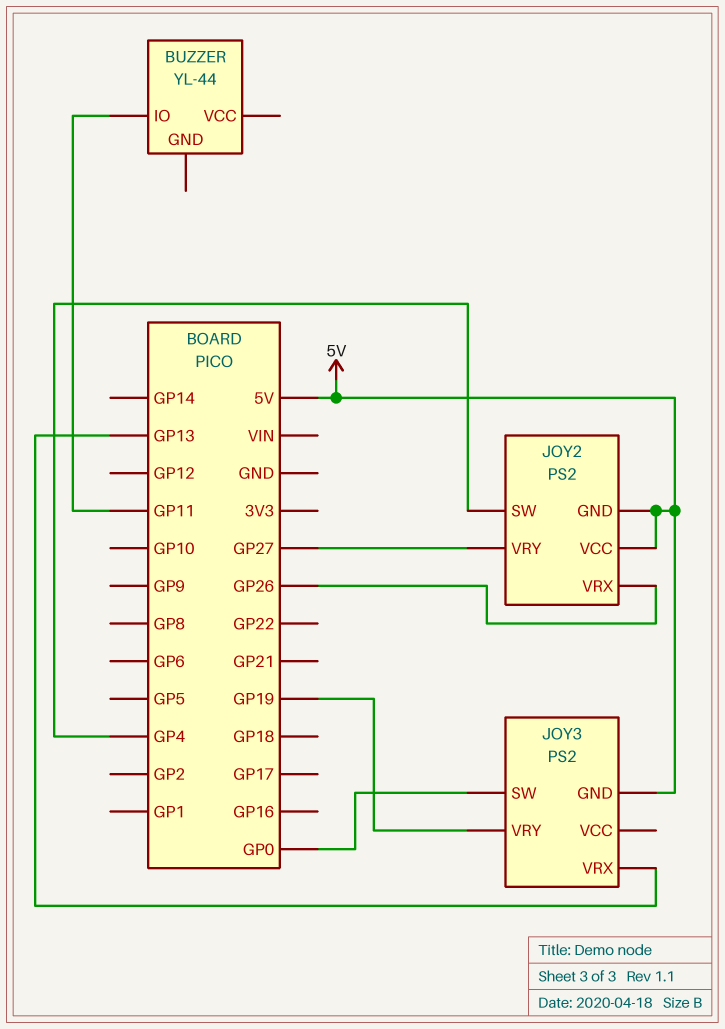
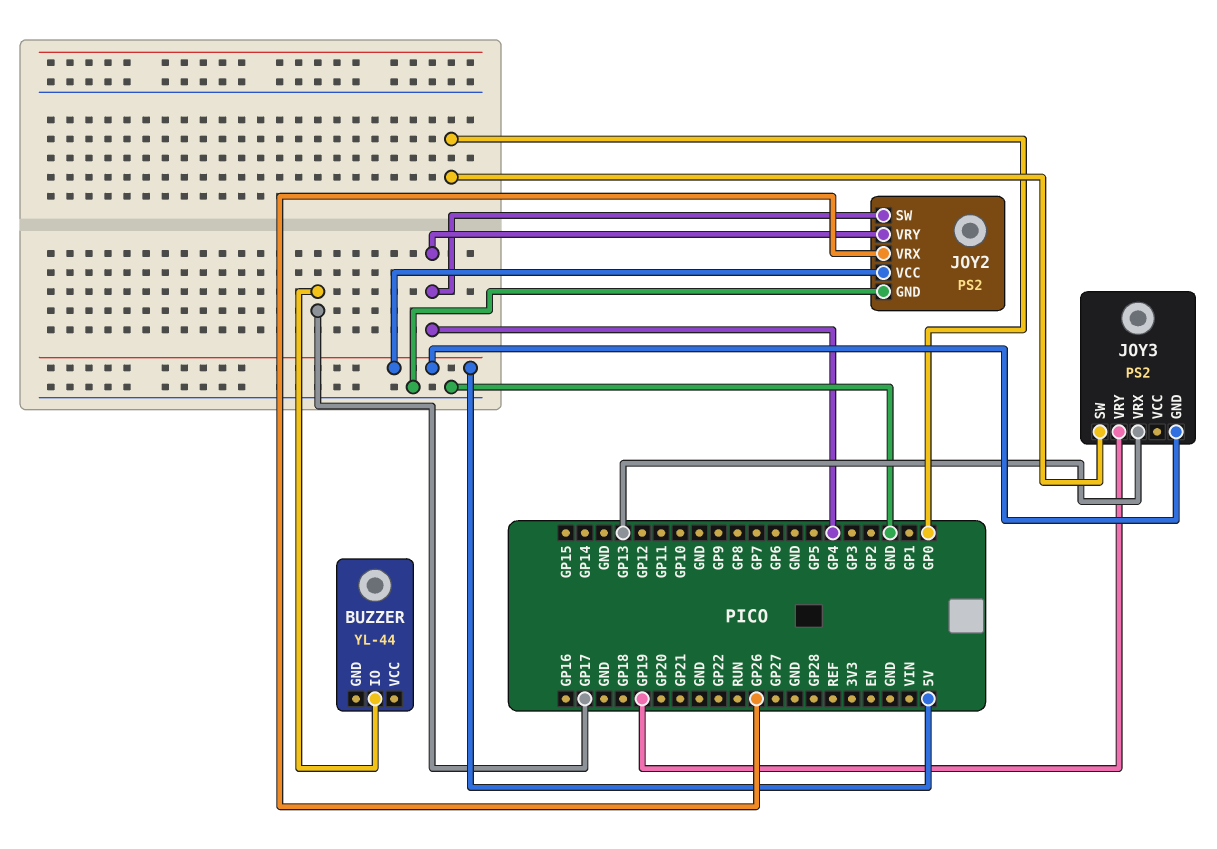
BUZZER pin IO: GP11 -> GP17
JOY2 pin GND: 5V -> GND
JOY2 pin VRY: GP27 -> GP4

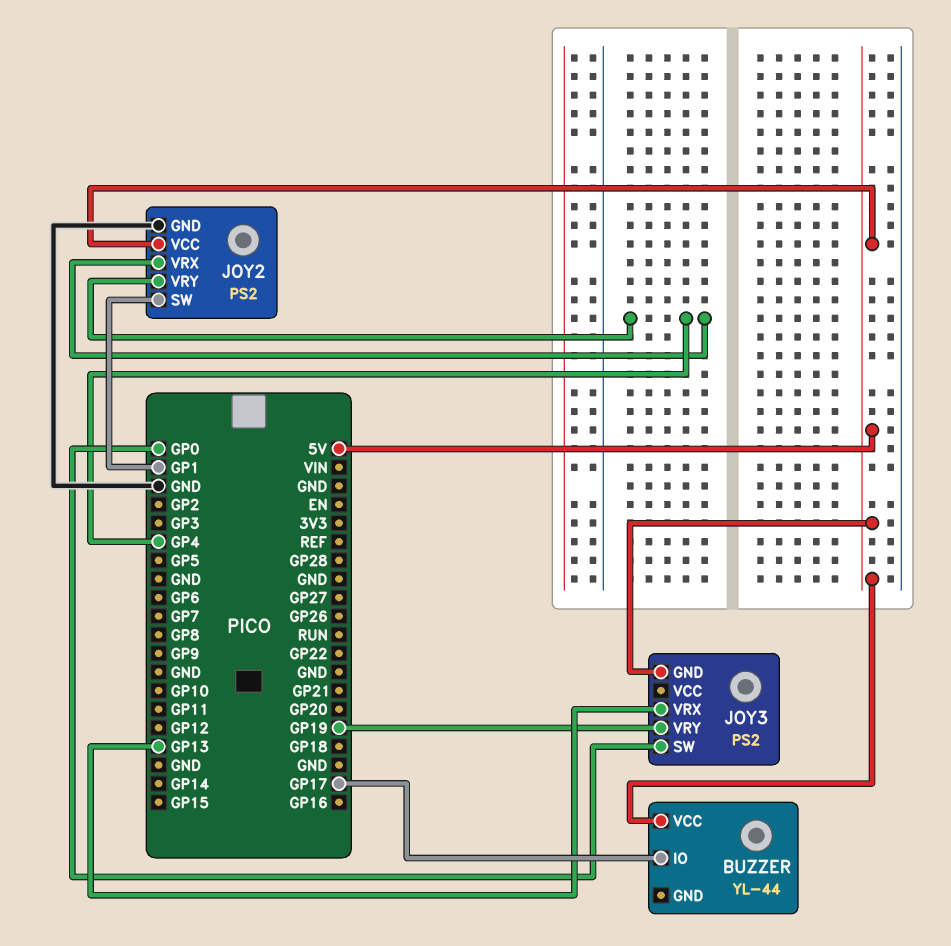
BUZZER pin VCC: none -> 5V
JOY2 pin SW: GP4 -> GP1
JOY2 pin VRX: GP26 -> GP4

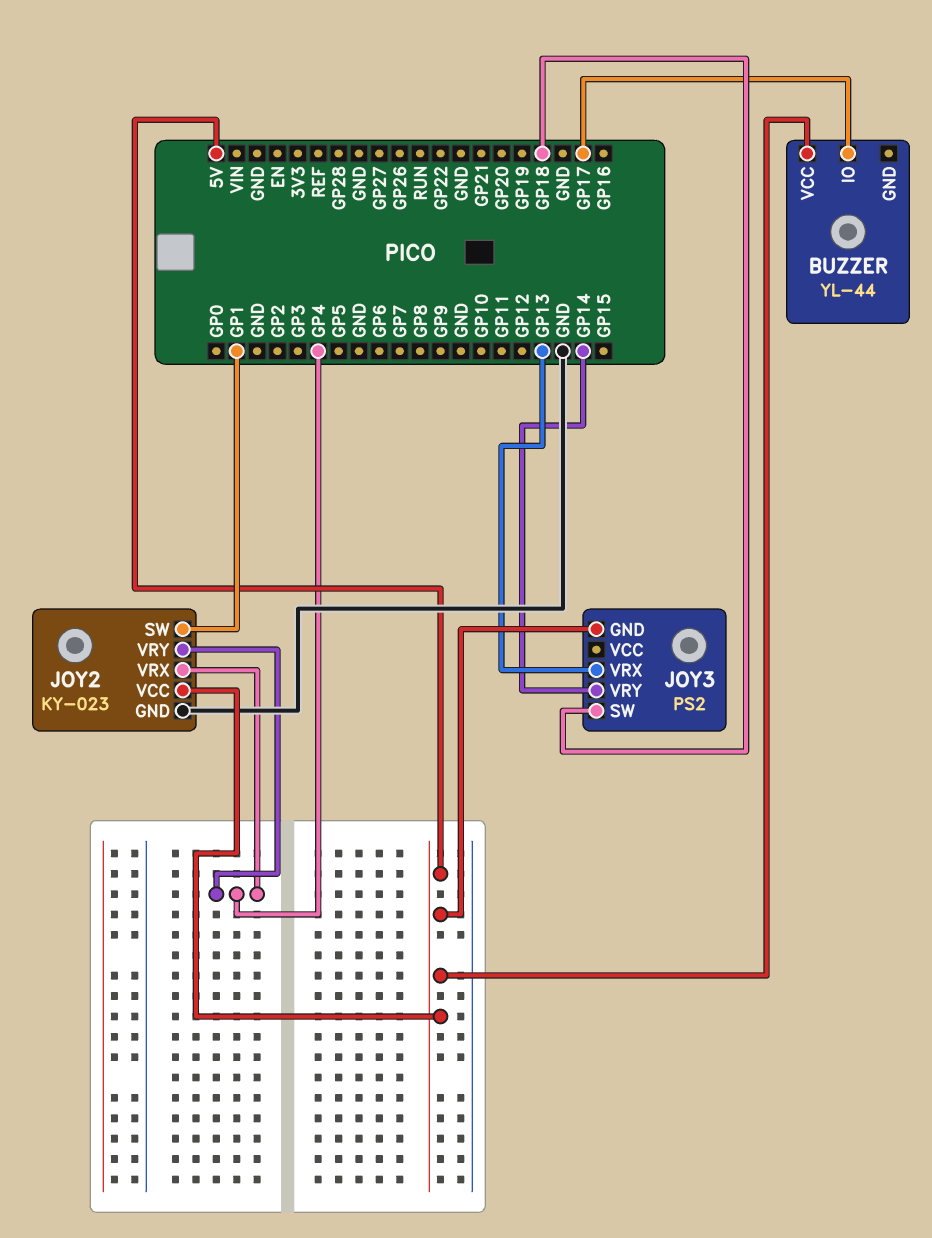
JOY2: PS2 -> KY-023
JOY3 pin SW: GP0 -> GP18
JOY3 pin VRY: GP19 -> GP14

